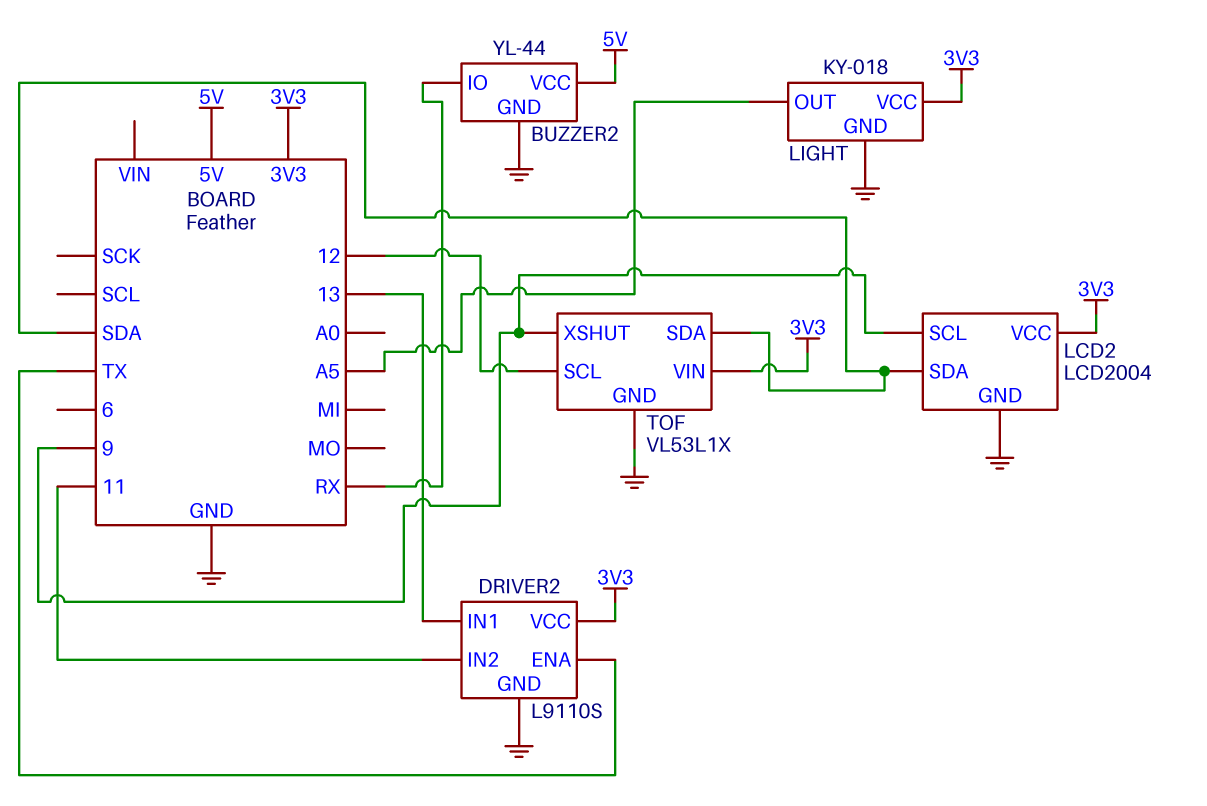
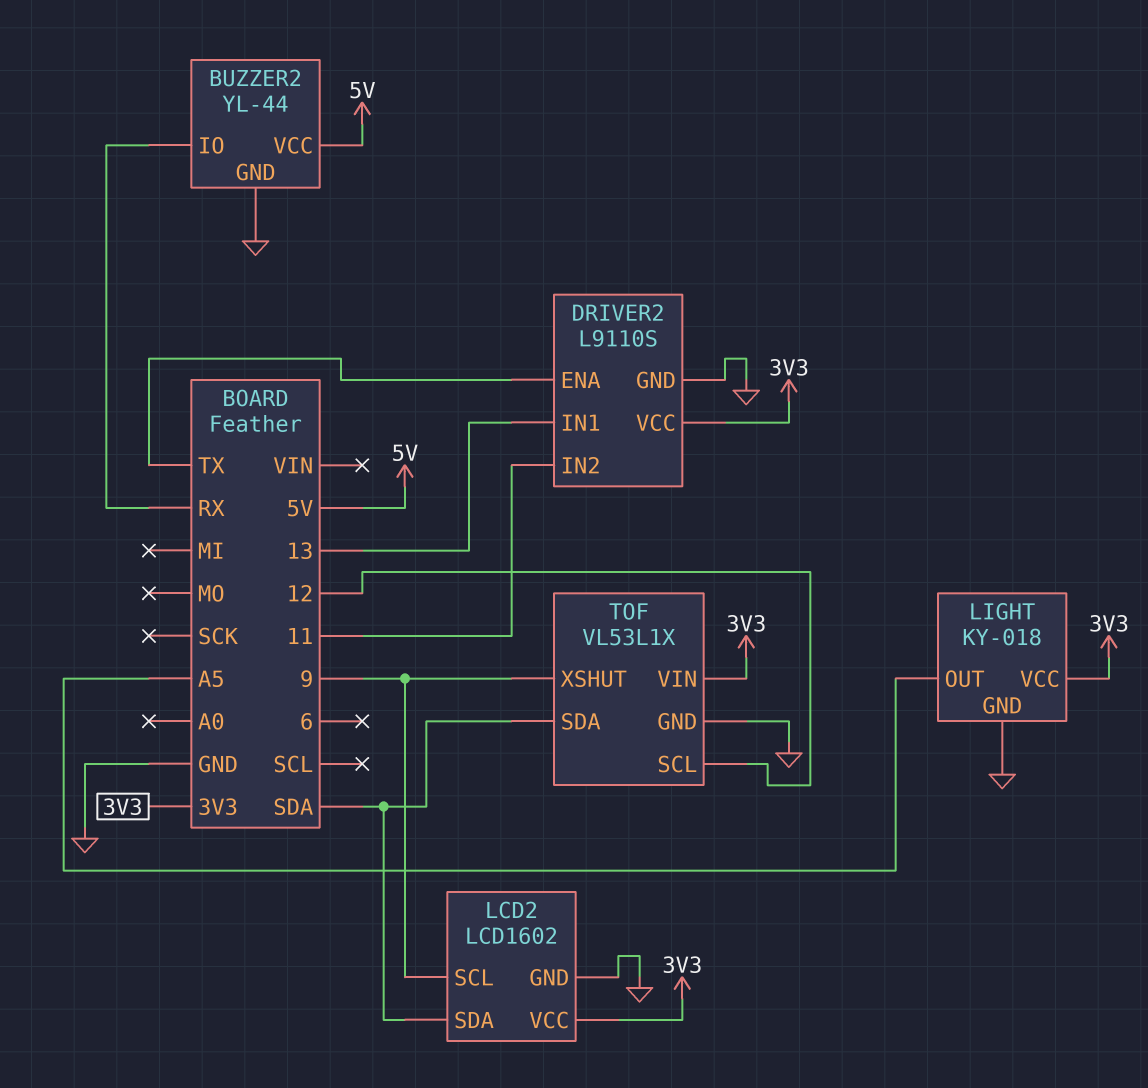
LCD2: LCD2004 -> LCD1602

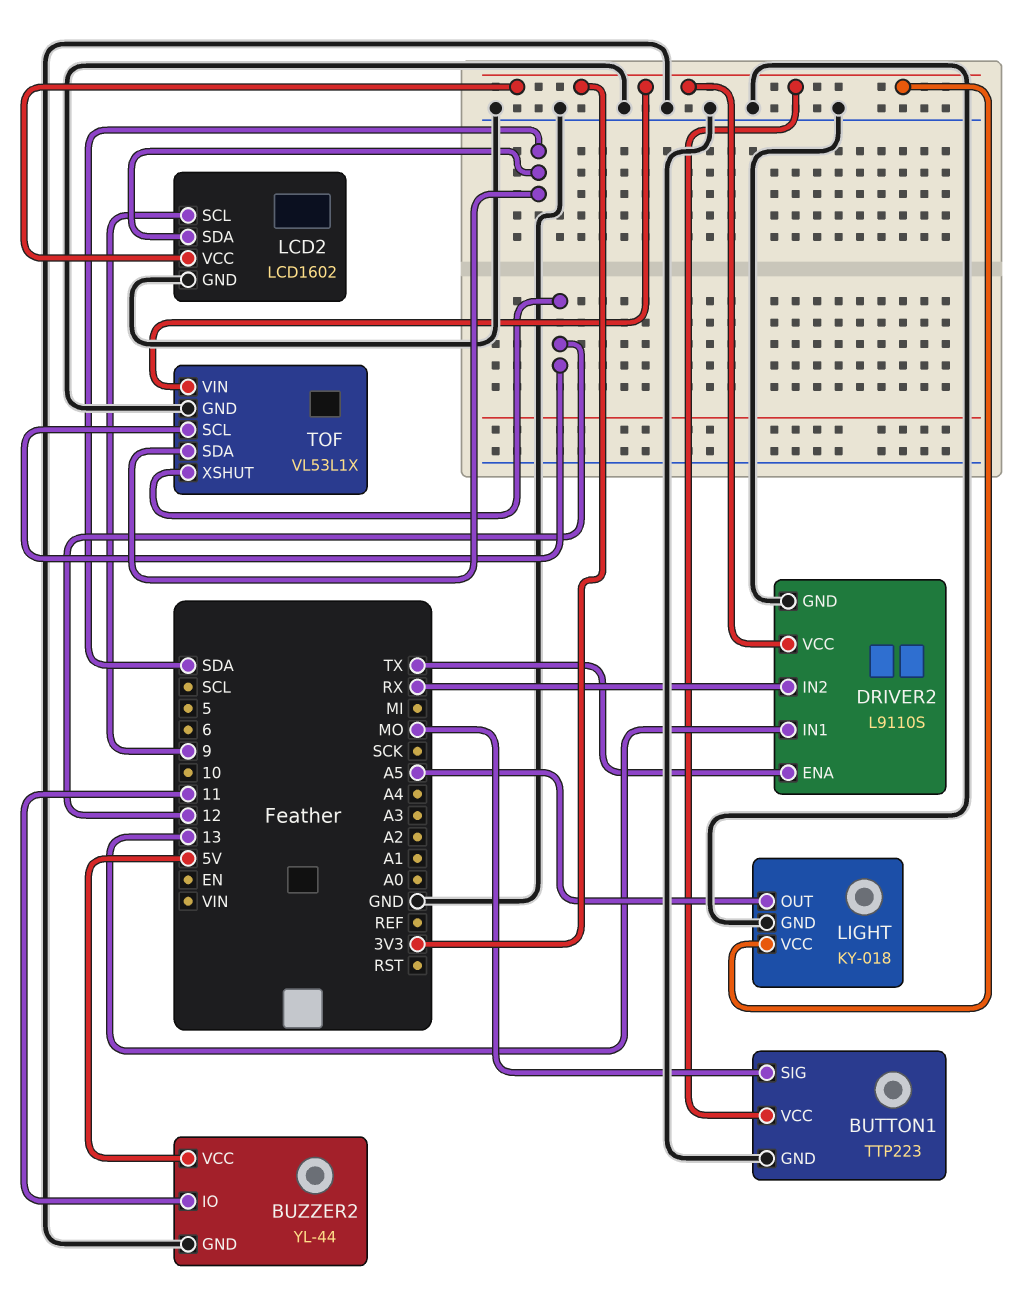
BUTTON1: none -> TTP223
BUTTON1 pin GND: none -> GND
BUTTON1 pin SIG: none -> MO
BUTTON1 pin VCC: none -> 3V3
BUZZER2 pin IO: RX -> 11
DRIVER2 pin IN2: 11 -> RX
TOF pin XSHUT: 9 -> 12

